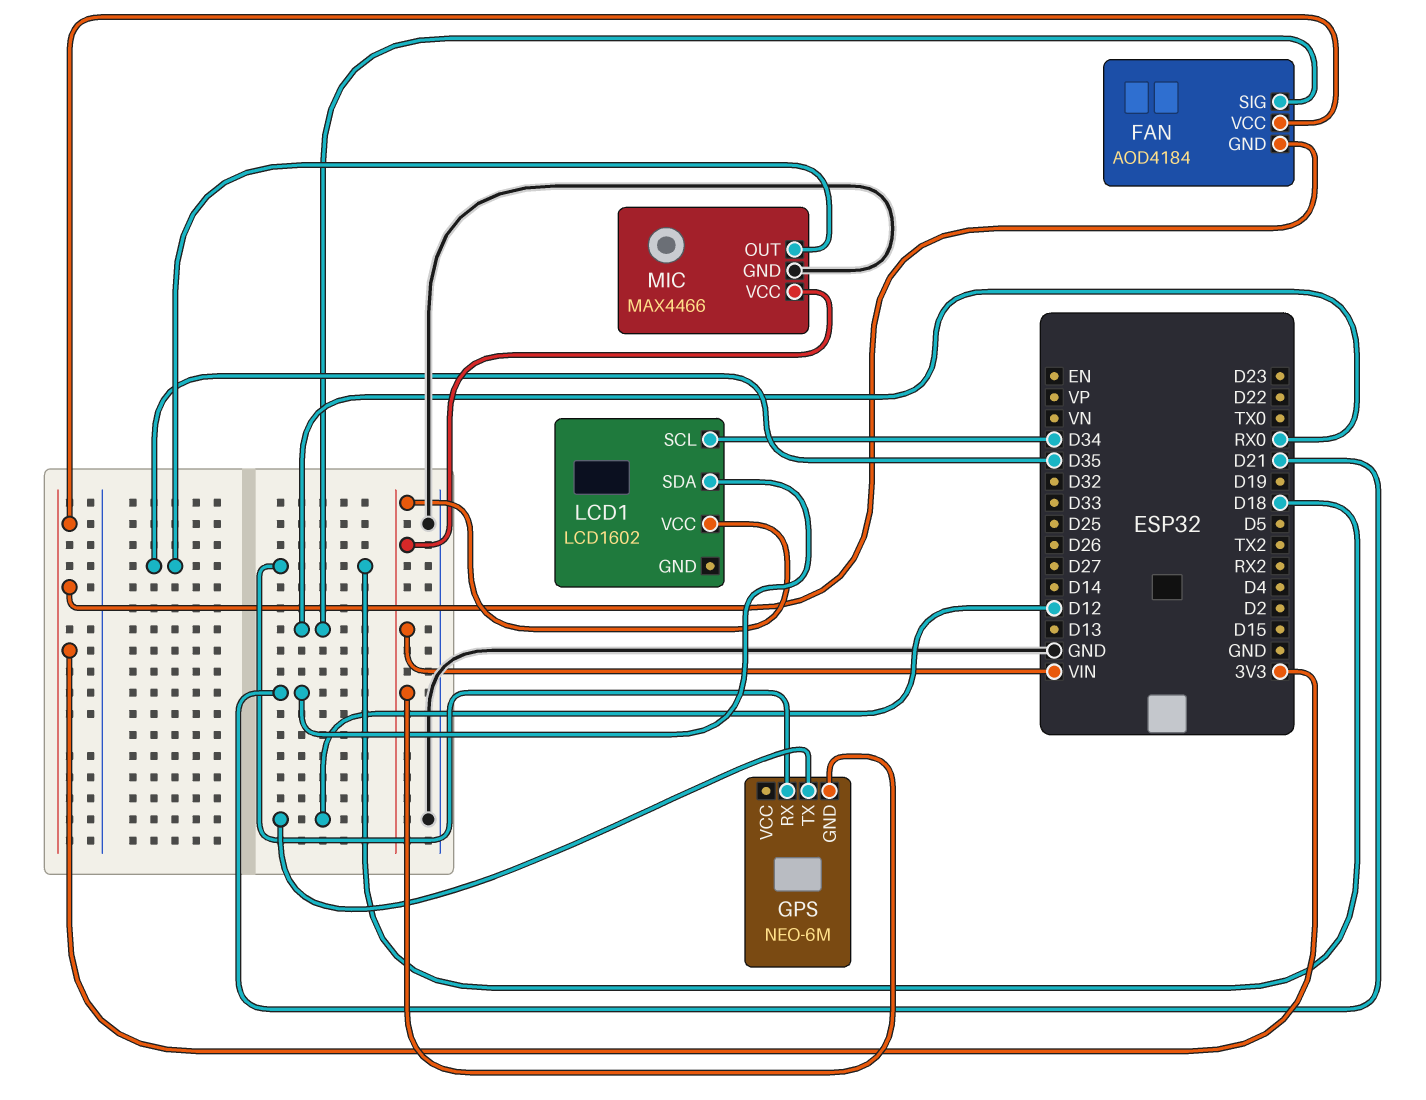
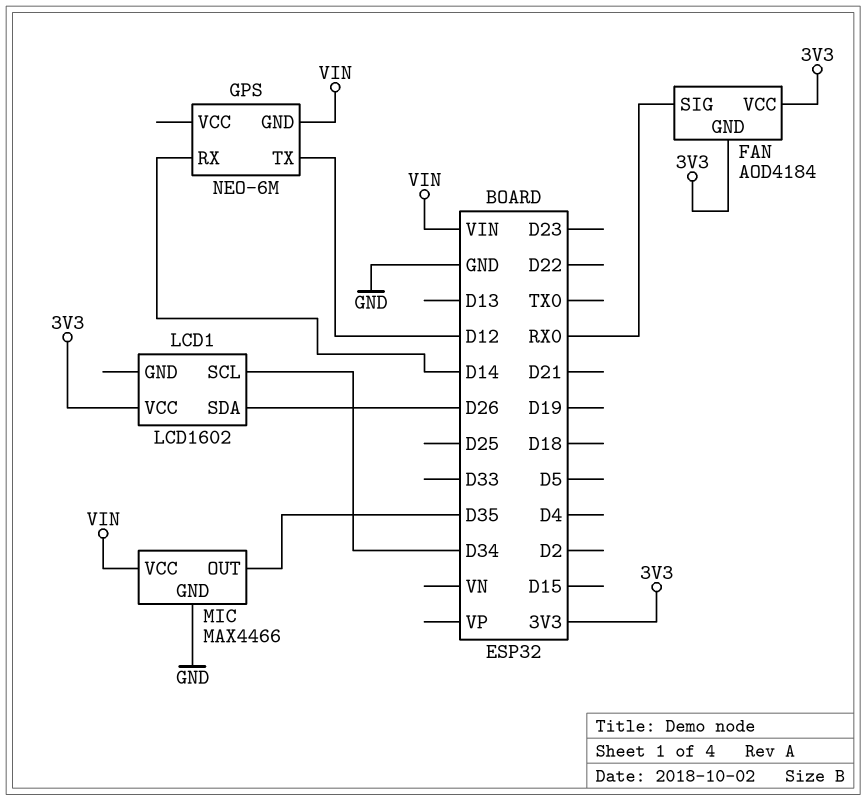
GPS pin RX: D18 -> D14
LCD1 pin SDA: D21 -> D26
LCD1 pin VCC: VIN -> 3V3

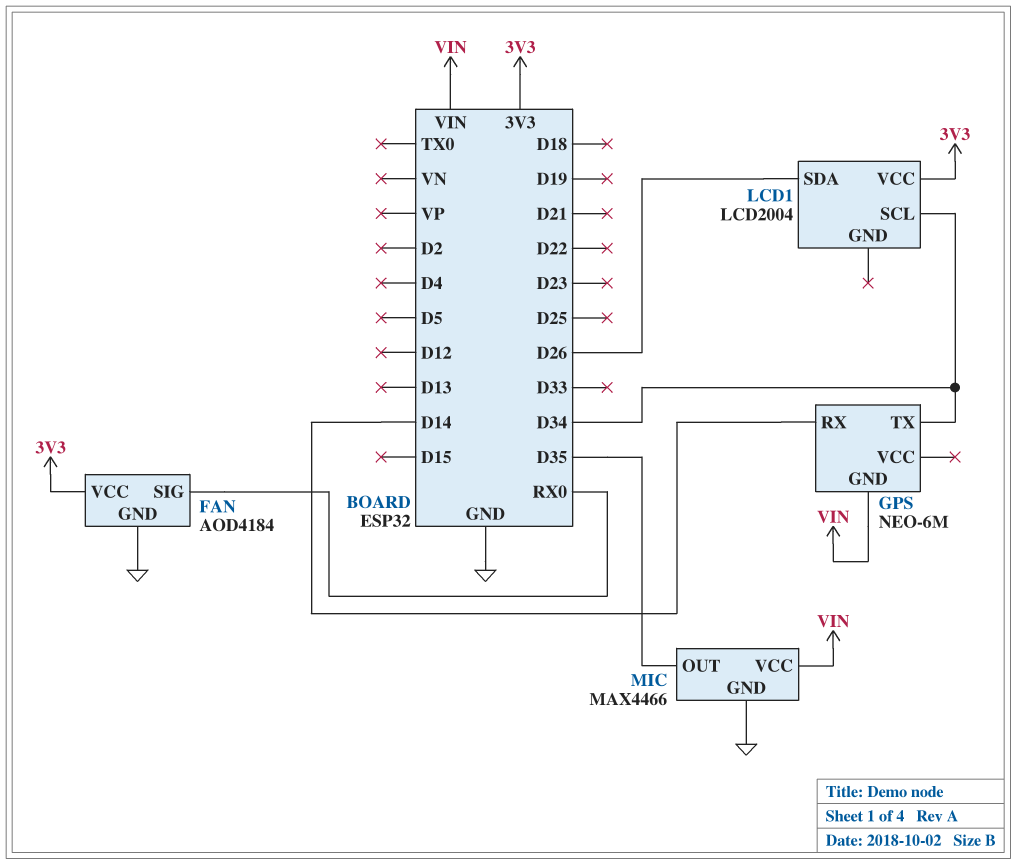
FAN pin GND: 3V3 -> GND
GPS pin TX: D12 -> D34
LCD1: LCD1602 -> LCD2004

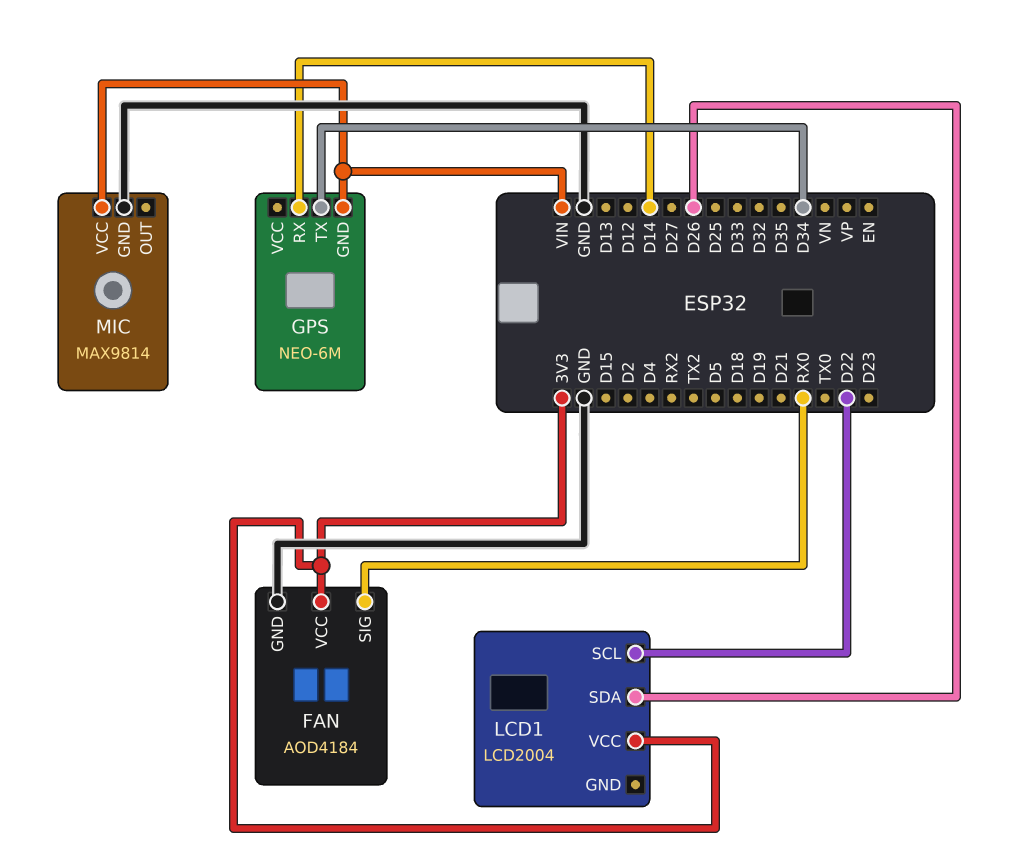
LCD1 pin SCL: D34 -> D22
MIC: MAX4466 -> MAX9814
MIC pin OUT: D35 -> none

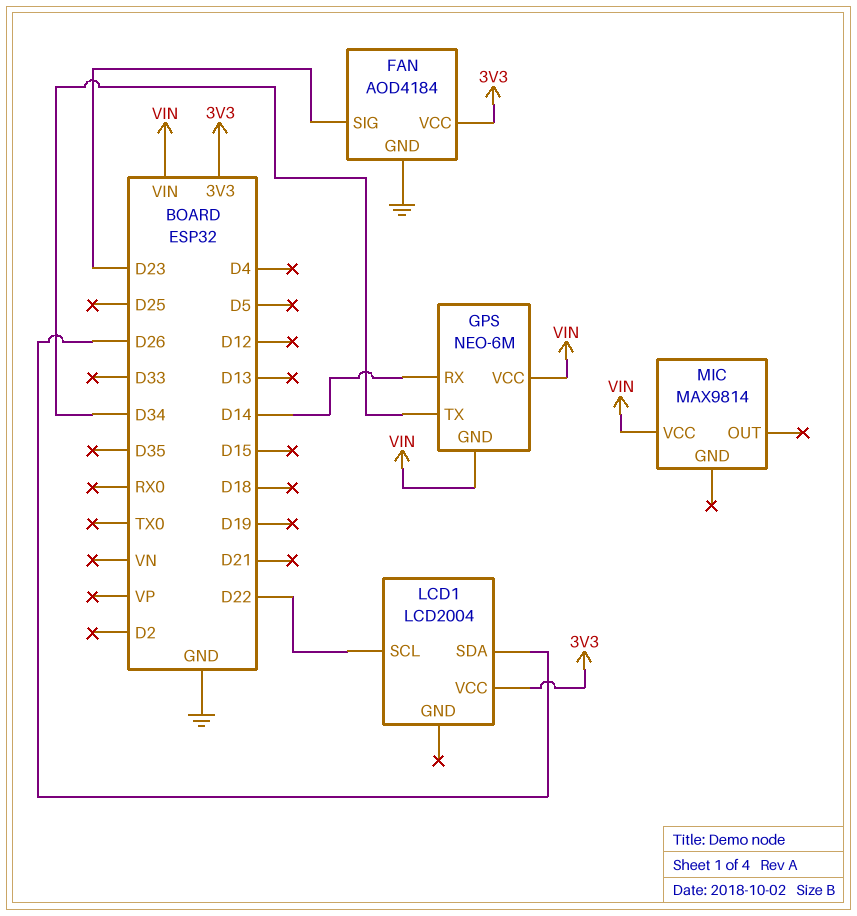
FAN pin SIG: RX0 -> D23
GPS pin VCC: none -> VIN
MIC pin GND: GND -> none

